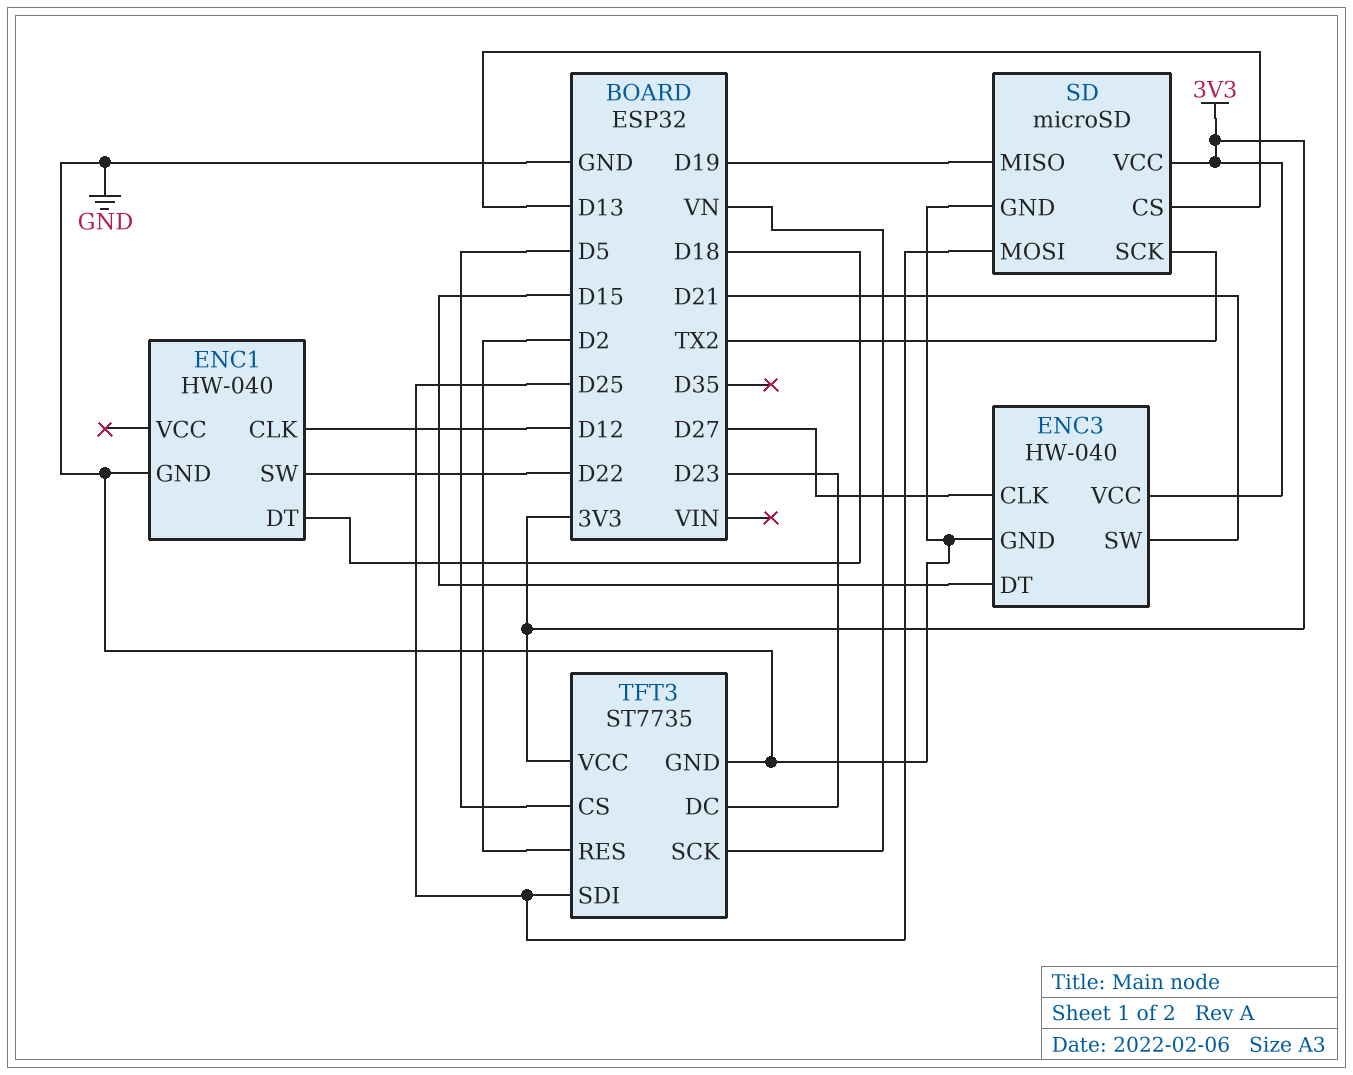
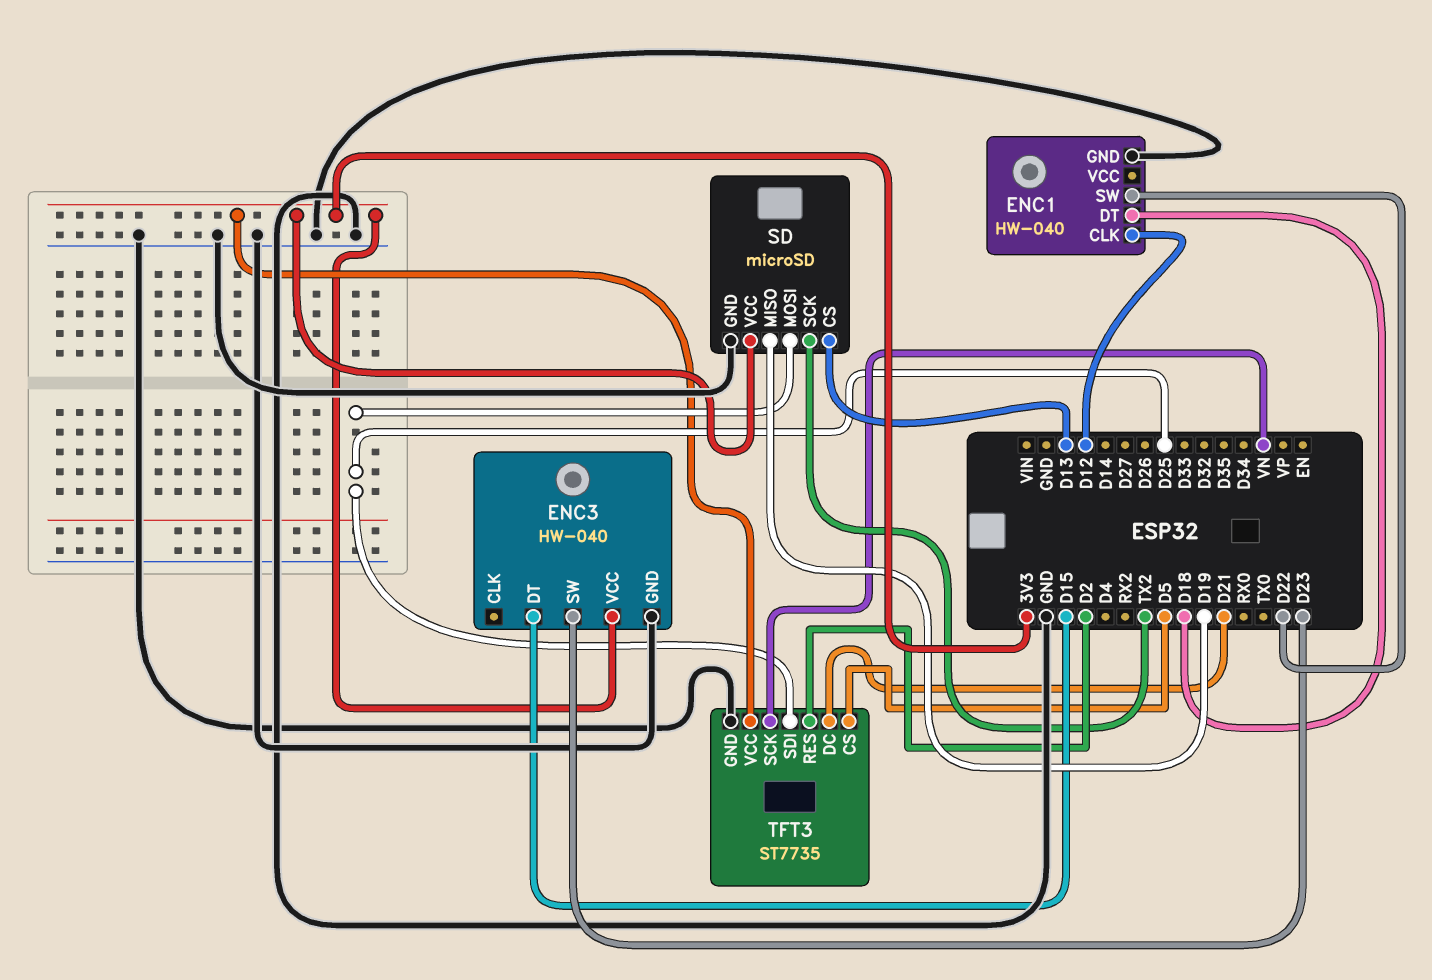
ENC3 pin CLK: D27 -> none
ENC3 pin SW: D21 -> D23
TFT3 pin DC: D23 -> D21

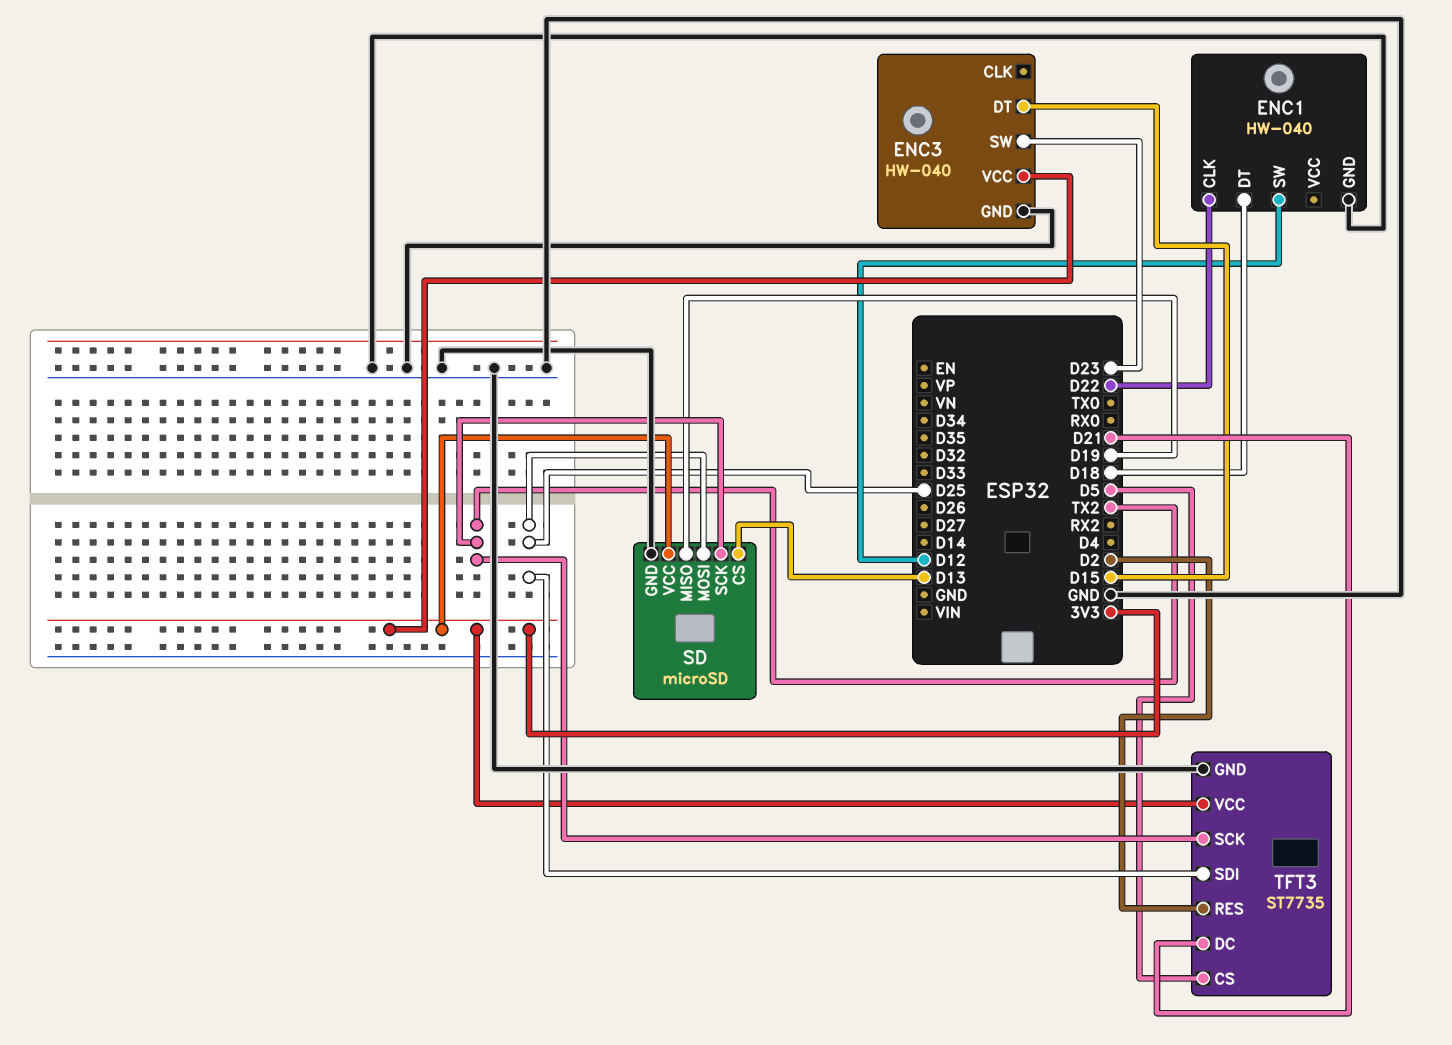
ENC1 pin CLK: D12 -> D22
ENC1 pin SW: D22 -> D12
TFT3 pin SCK: VN -> TX2

